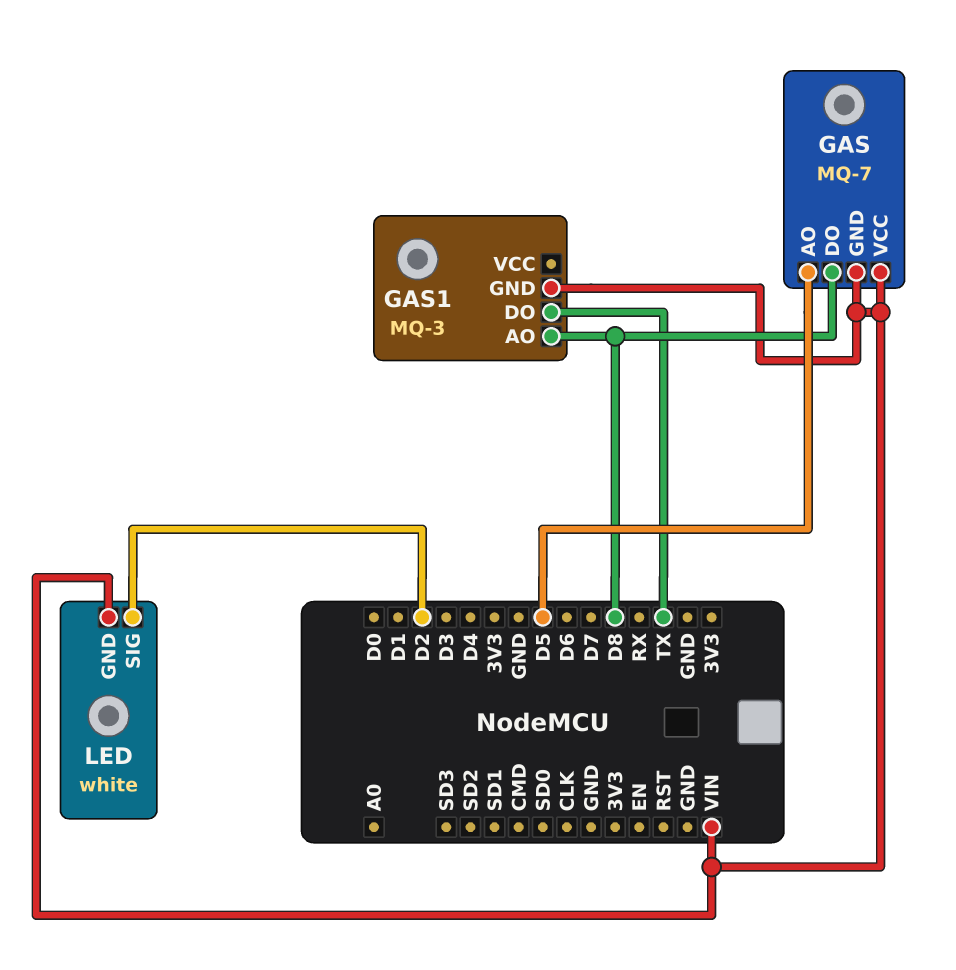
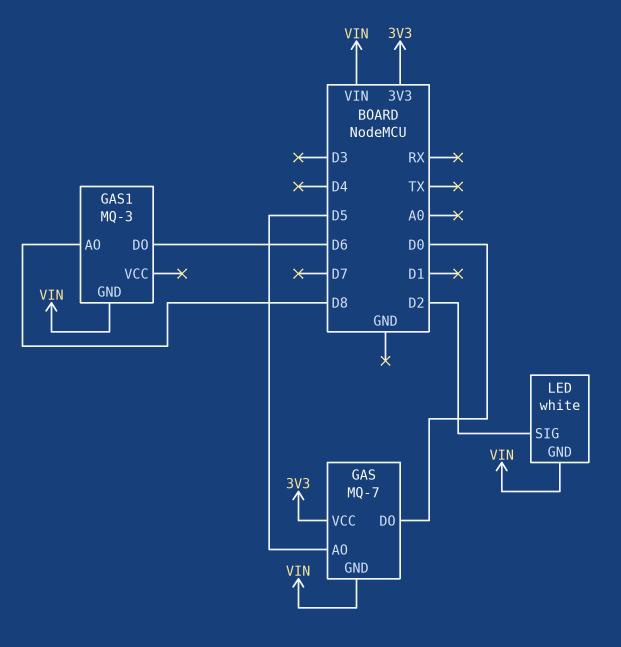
GAS pin DO: D8 -> D0
GAS pin VCC: VIN -> 3V3
GAS1 pin DO: TX -> D6

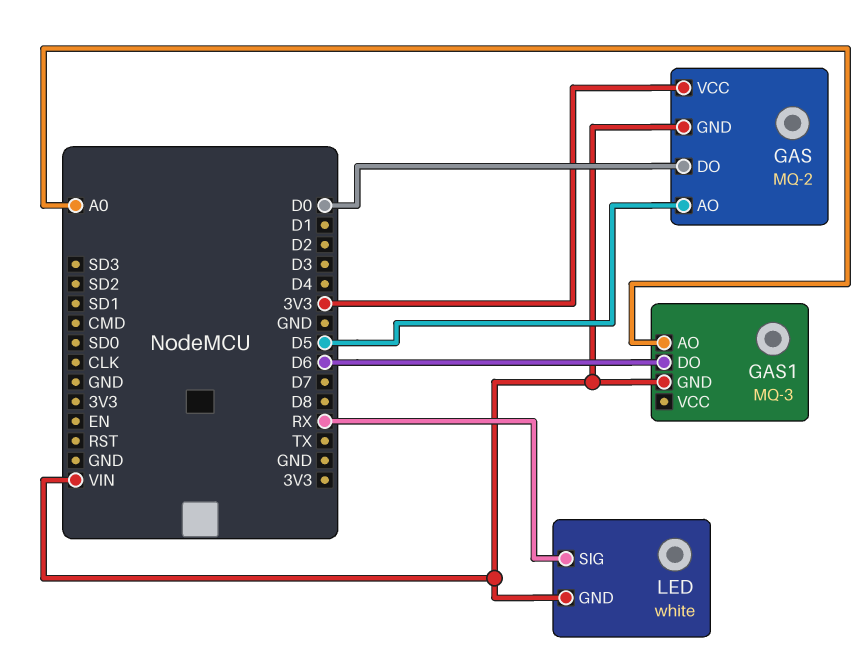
GAS: MQ-7 -> MQ-2
GAS1 pin AO: D8 -> A0
LED pin SIG: D2 -> RX

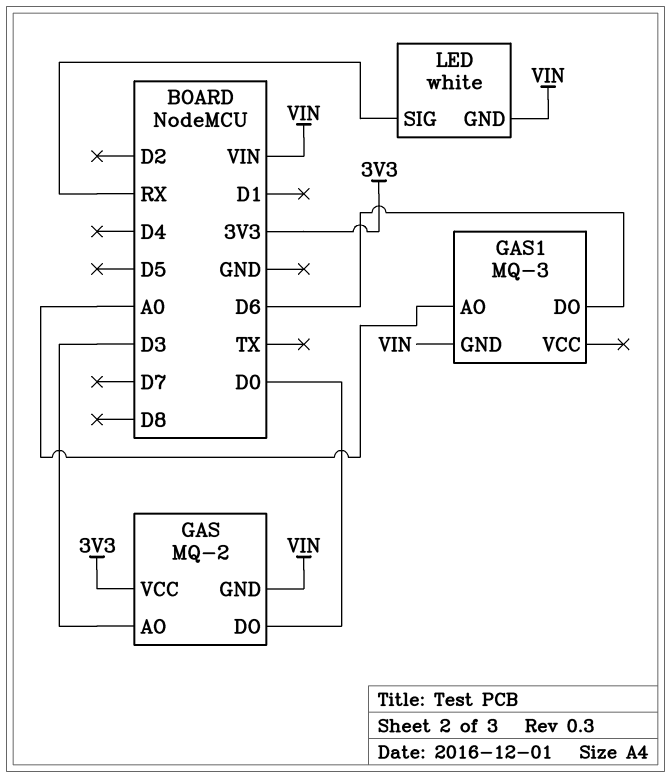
GAS pin AO: D5 -> D3

